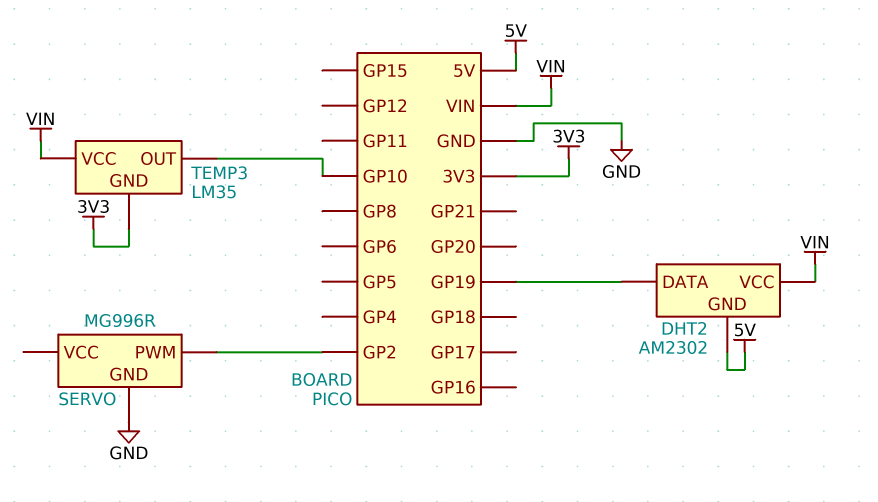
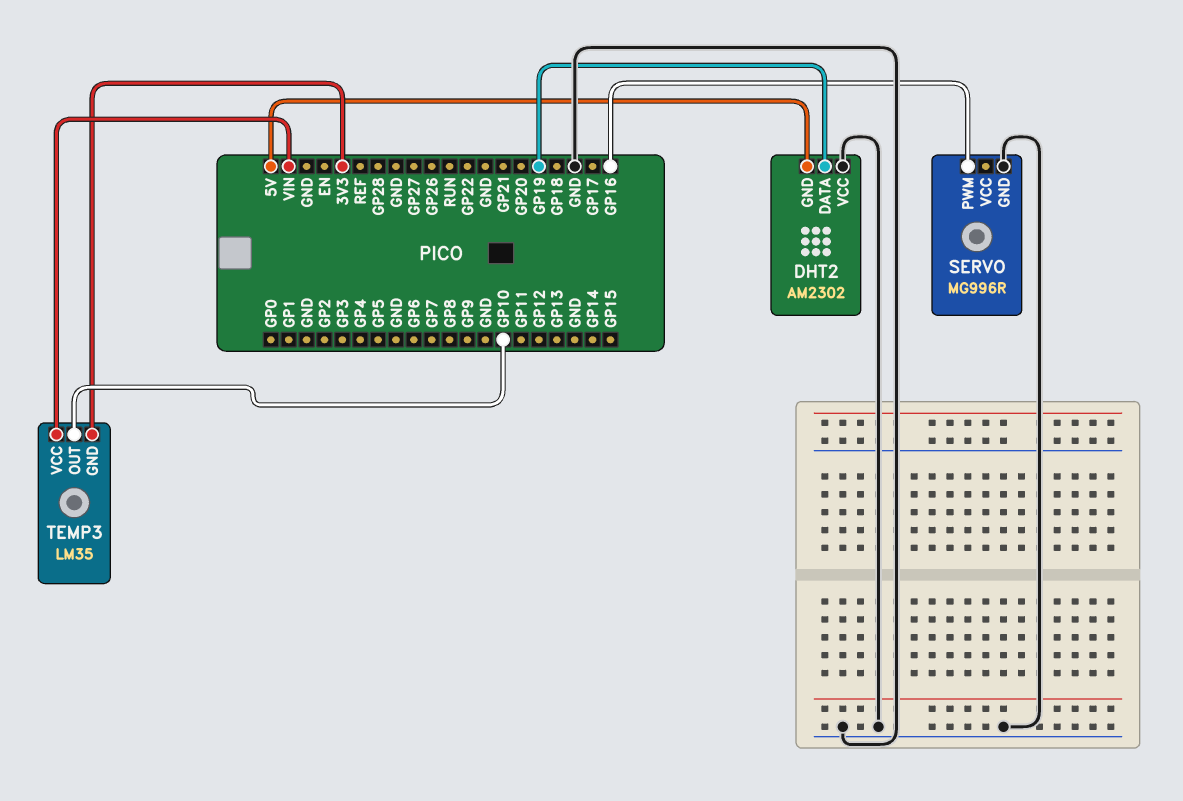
DHT2 pin VCC: VIN -> GND
SERVO pin PWM: GP2 -> GP16

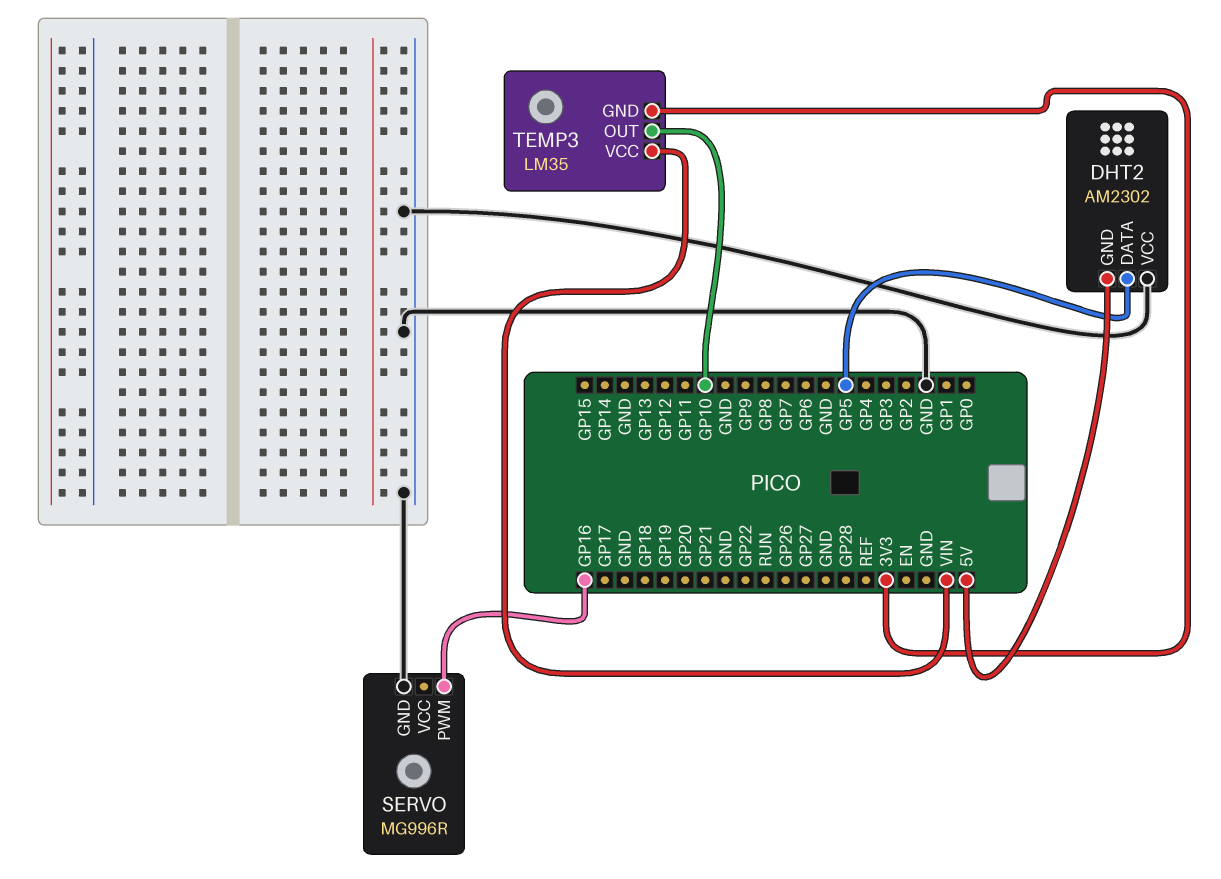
DHT2 pin DATA: GP19 -> GP5

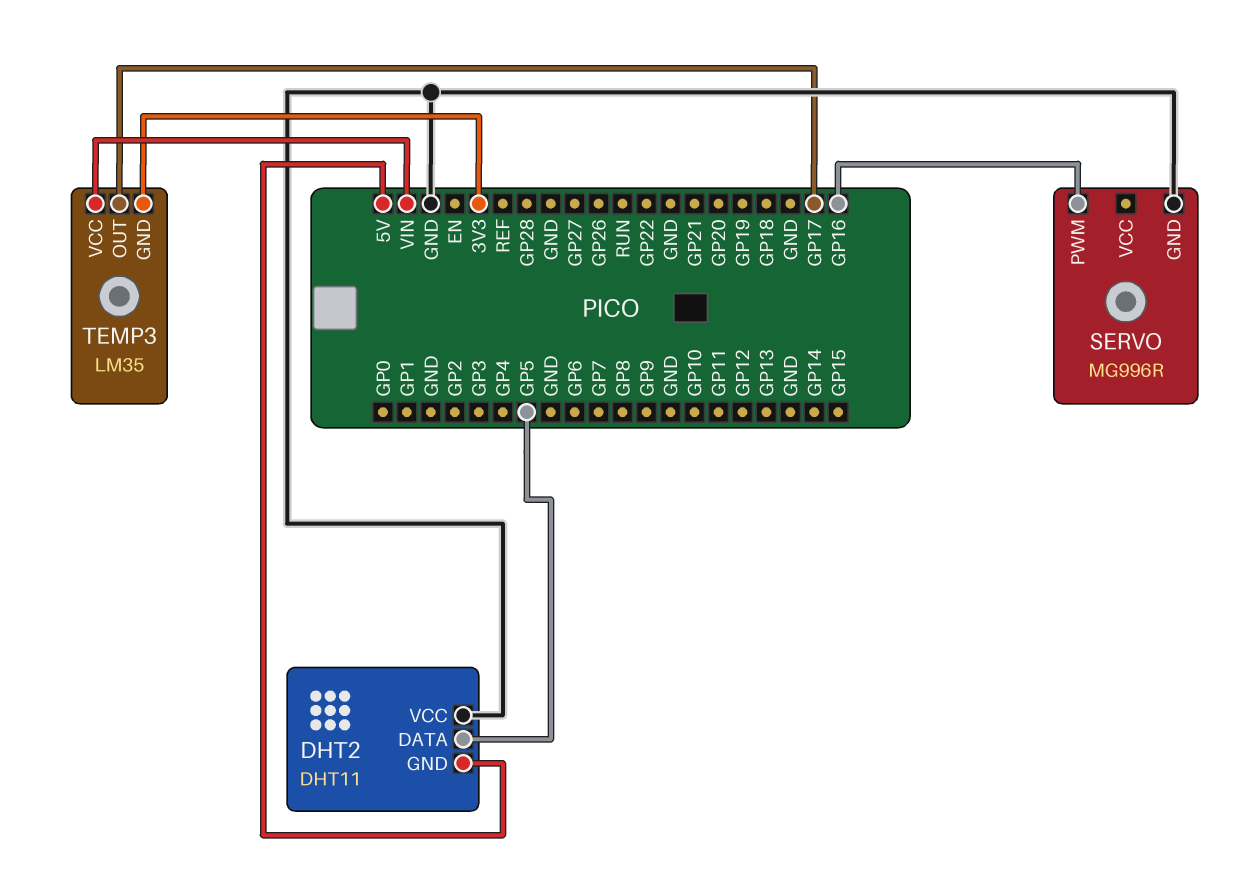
DHT2: AM2302 -> DHT11
TEMP3 pin OUT: GP10 -> GP17

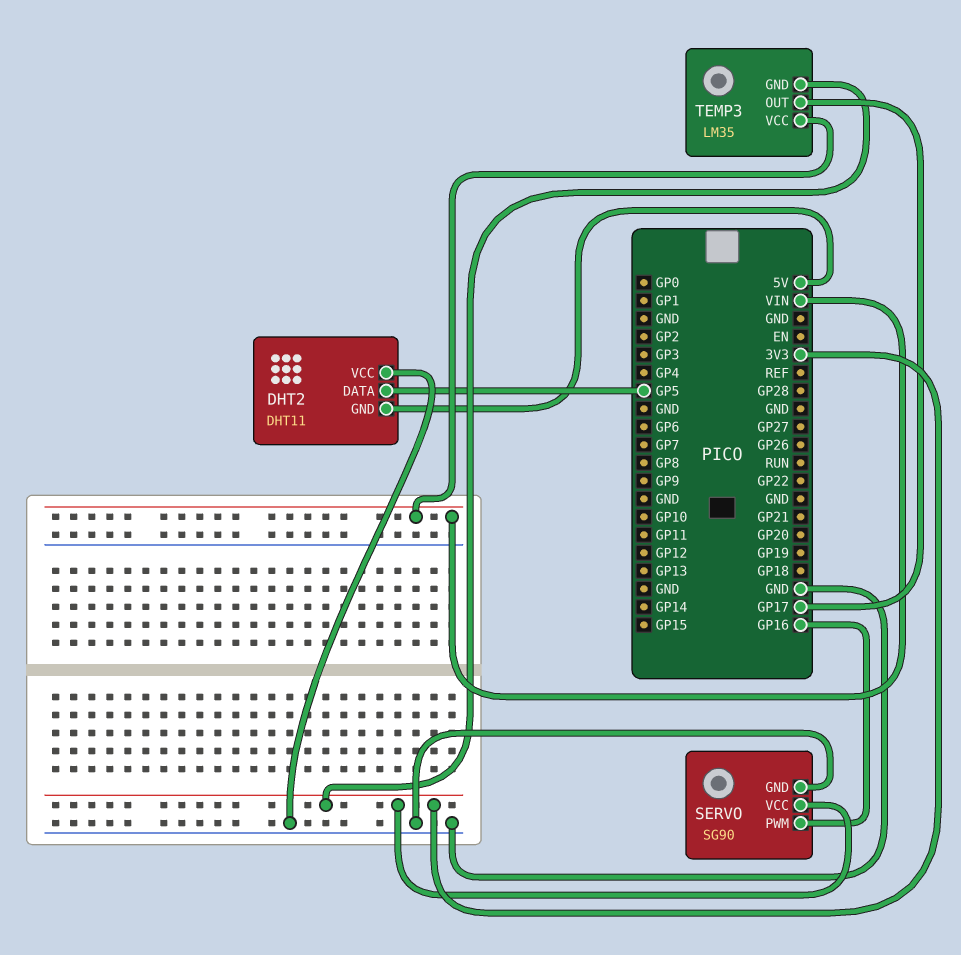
SERVO: MG996R -> SG90
SERVO pin VCC: none -> 3V3

